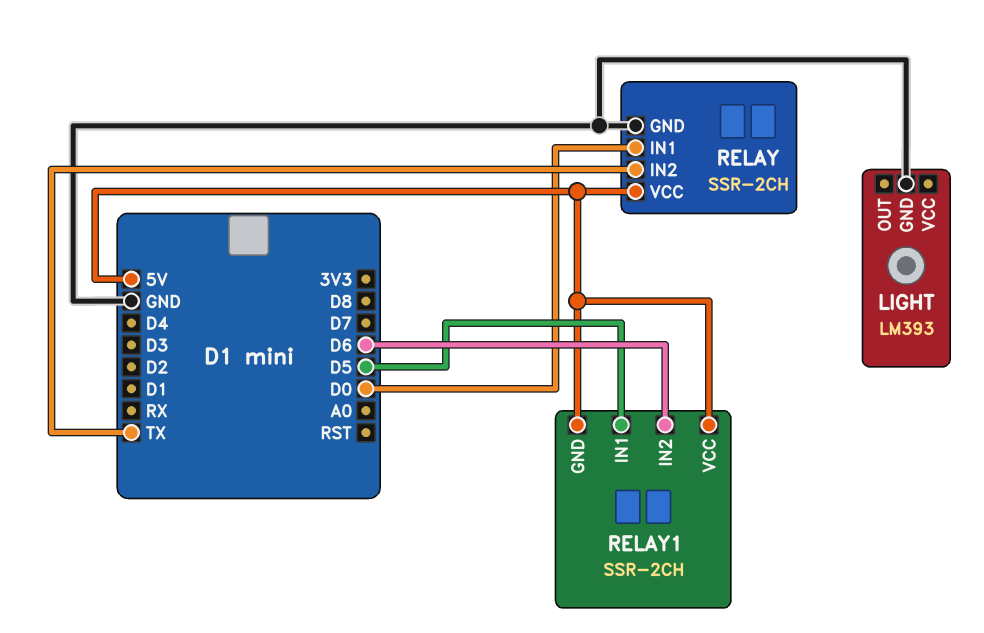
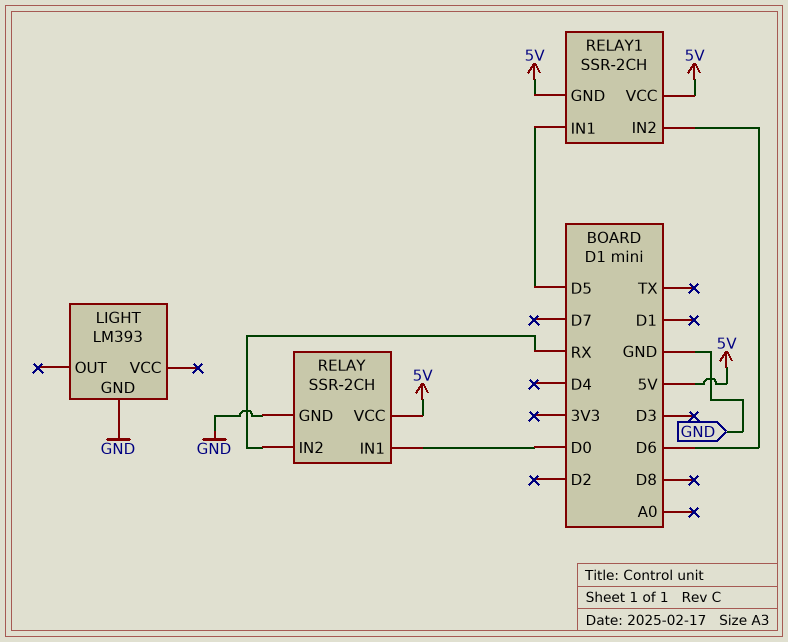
RELAY pin IN2: TX -> RX

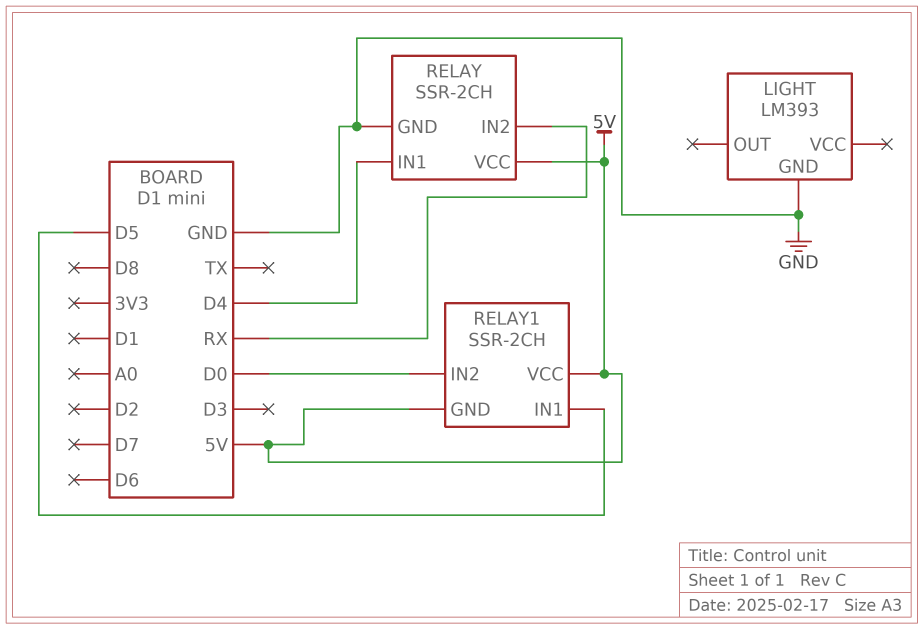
RELAY pin IN1: D0 -> D4
RELAY1 pin IN2: D6 -> D0

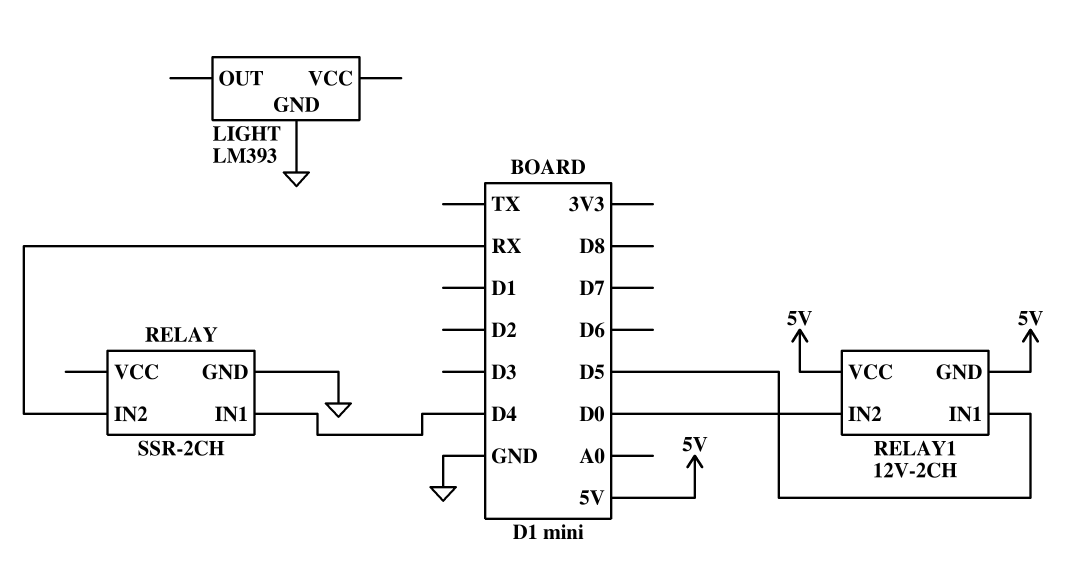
RELAY pin VCC: 5V -> none
RELAY1: SSR-2CH -> 12V-2CH

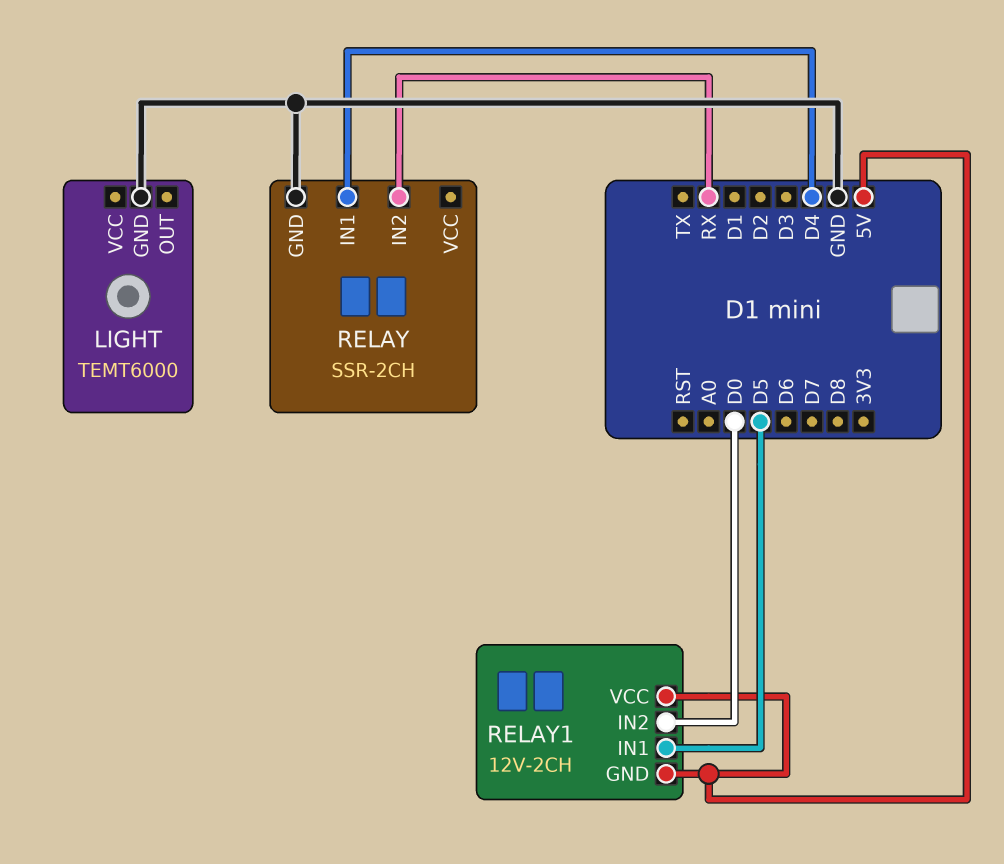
LIGHT: LM393 -> TEMT6000

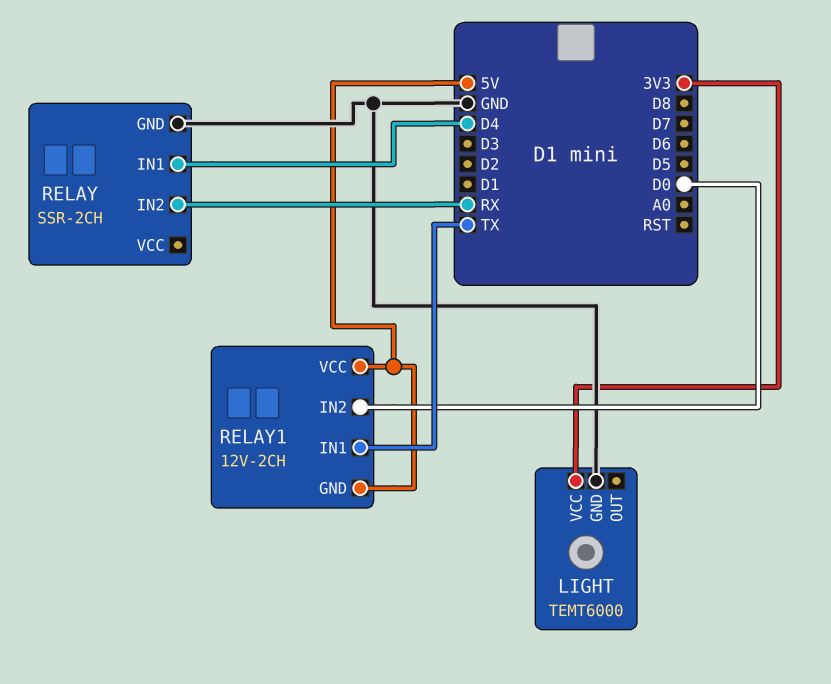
LIGHT pin VCC: none -> 3V3
RELAY1 pin IN1: D5 -> TX

